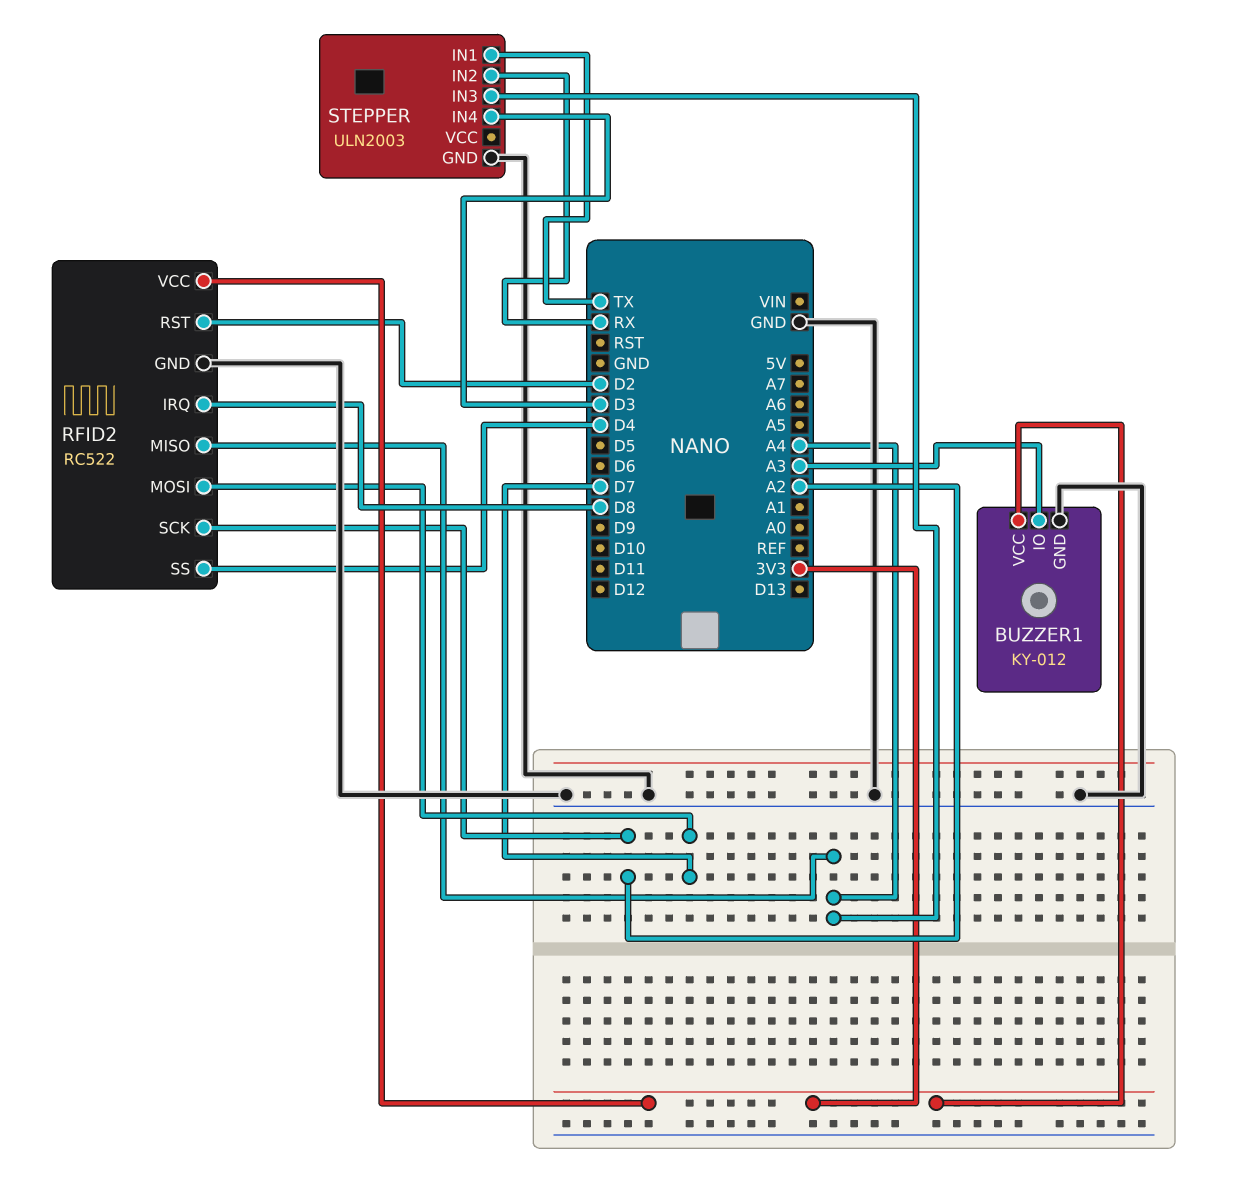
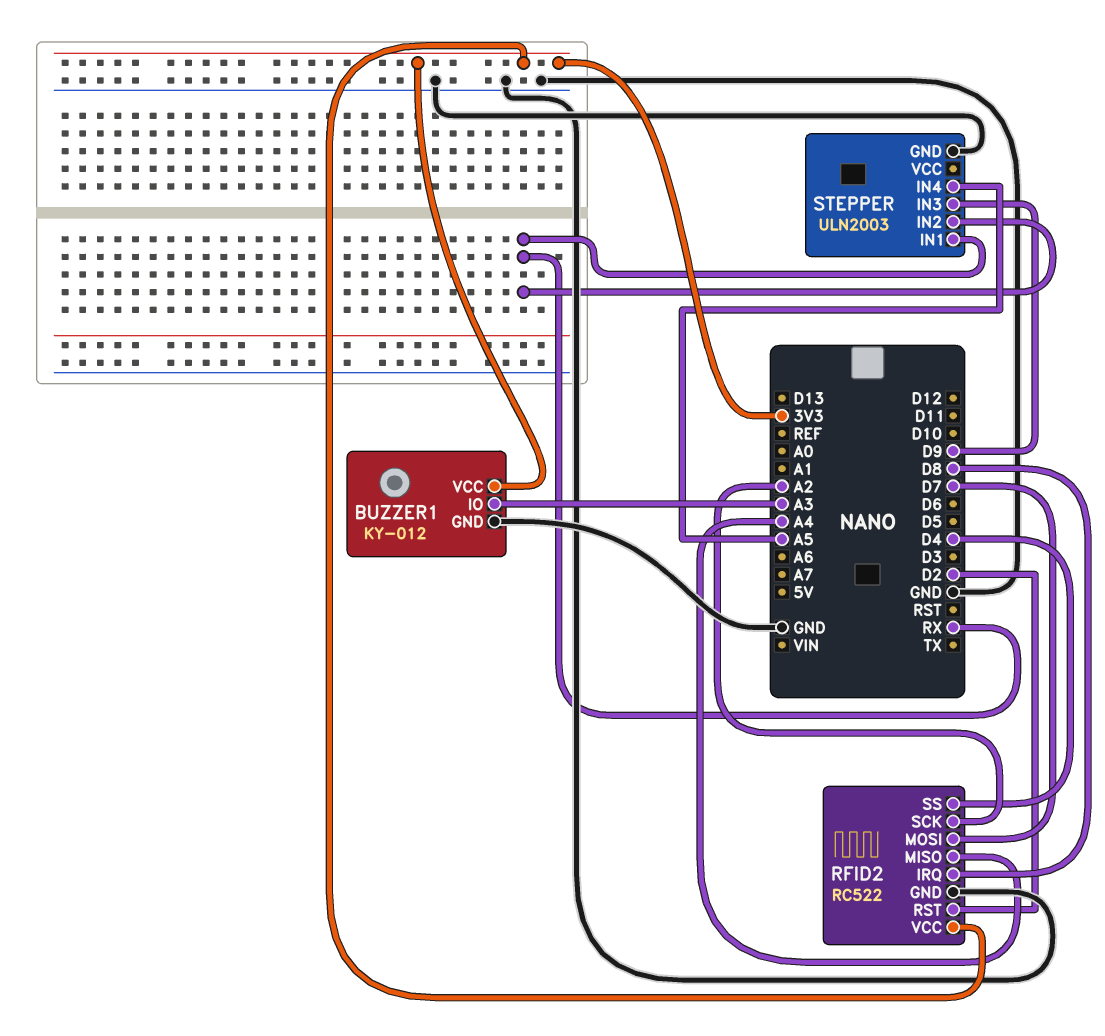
STEPPER pin IN1: TX -> RX
STEPPER pin IN3: A4 -> D9
STEPPER pin IN4: D3 -> A5

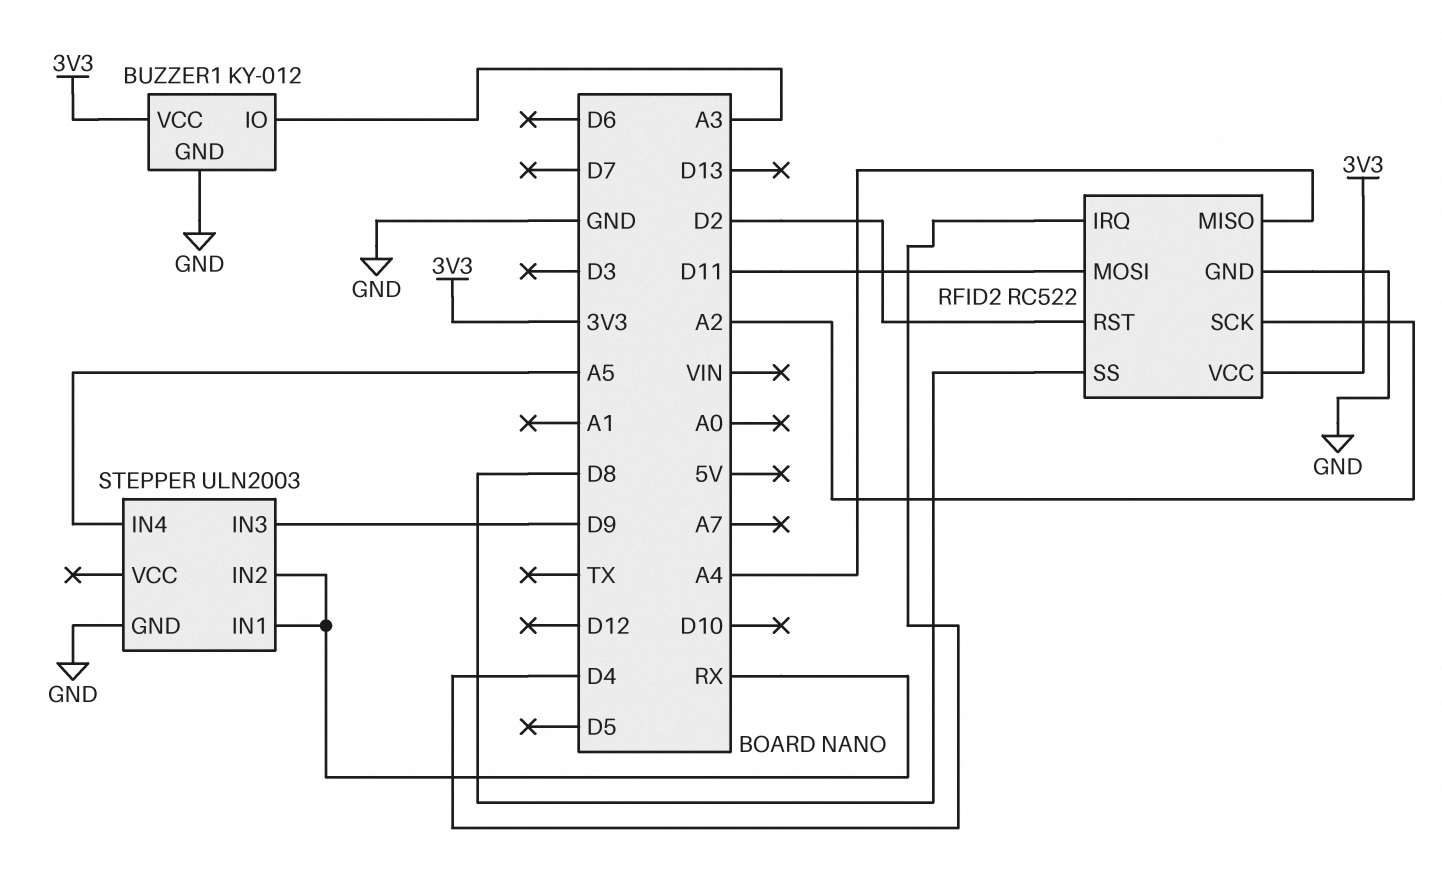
RFID2 pin IRQ: D8 -> D4
RFID2 pin MOSI: D7 -> D11
RFID2 pin SS: D4 -> D8

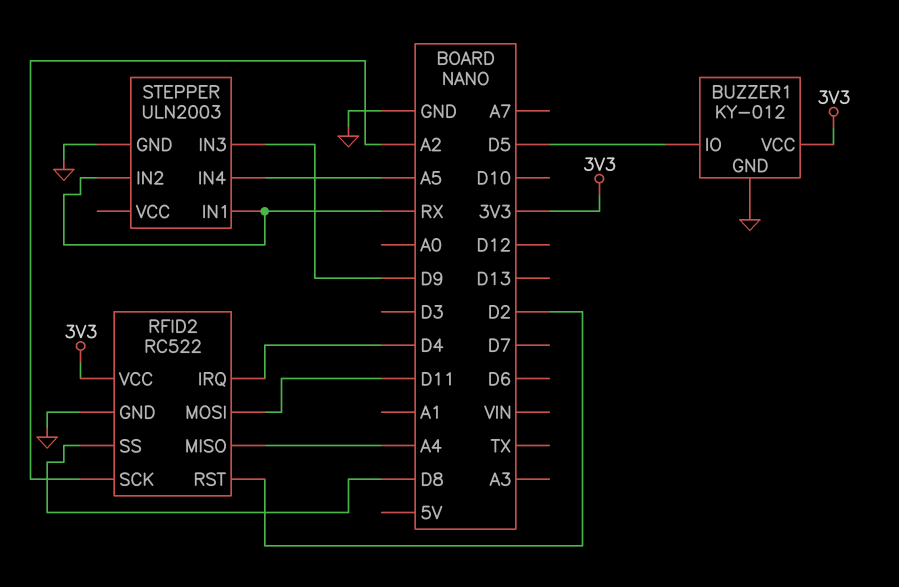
BUZZER1 pin IO: A3 -> D5

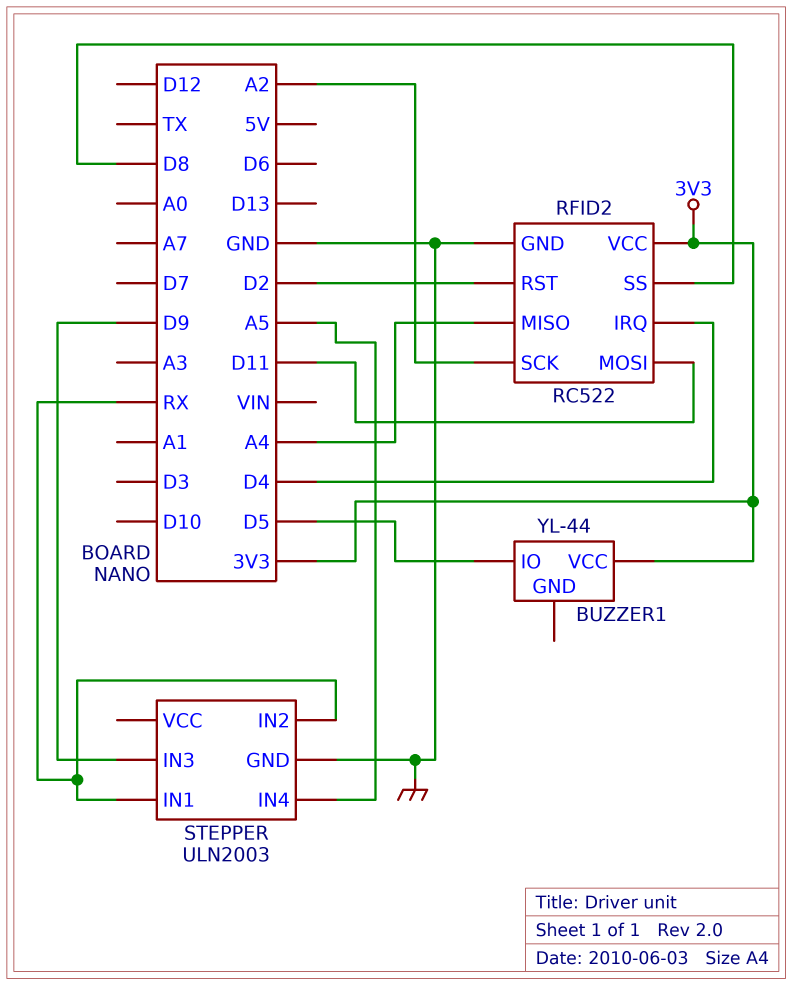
BUZZER1: KY-012 -> YL-44
BUZZER1 pin GND: GND -> none

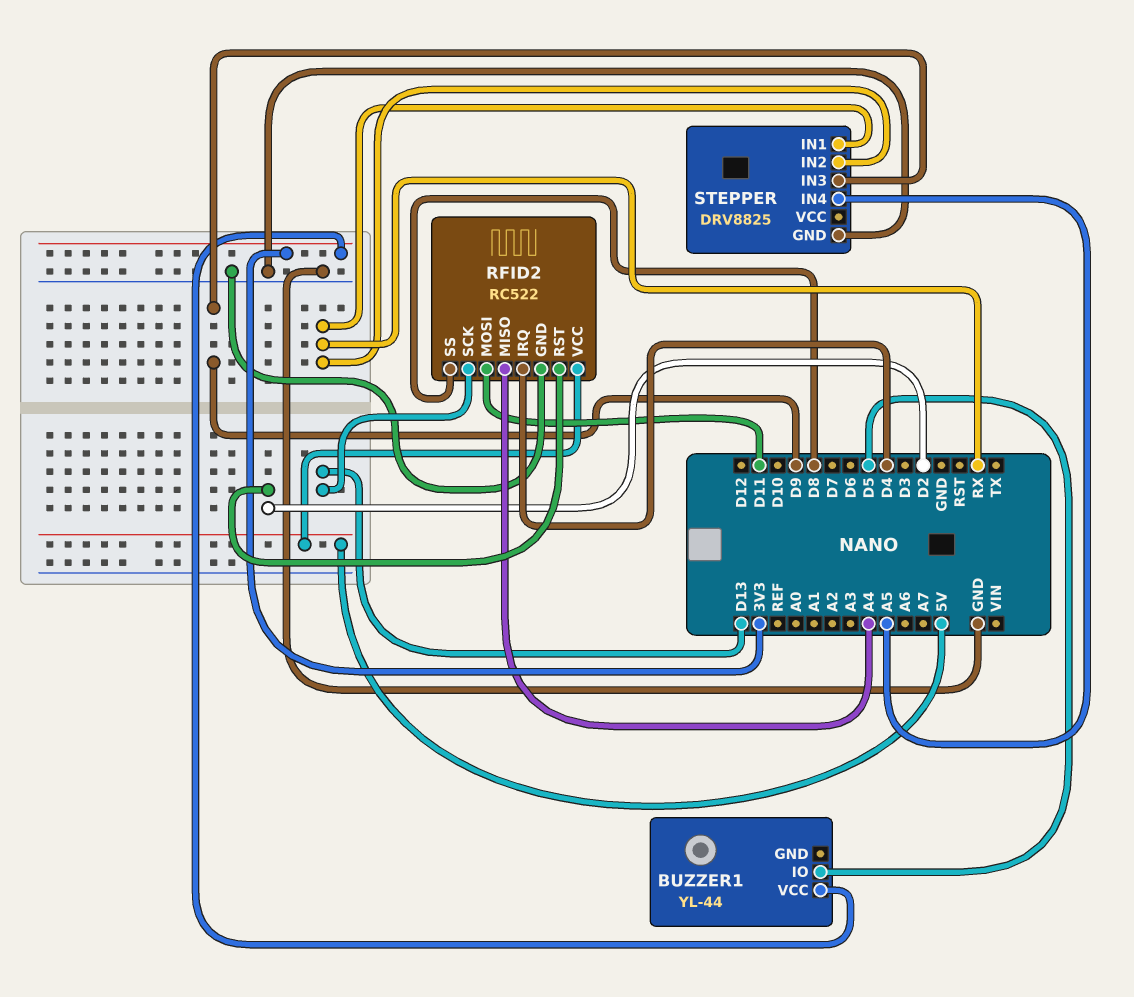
RFID2 pin SCK: A2 -> D13
RFID2 pin VCC: 3V3 -> 5V
STEPPER: ULN2003 -> DRV8825

